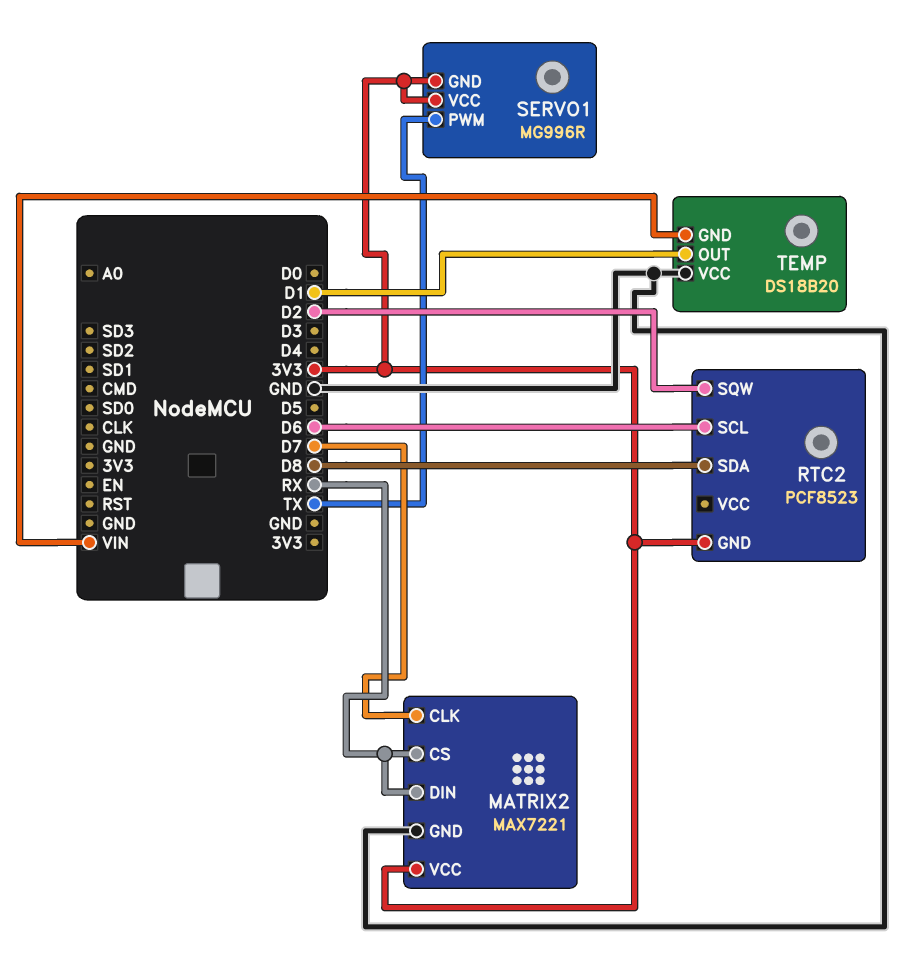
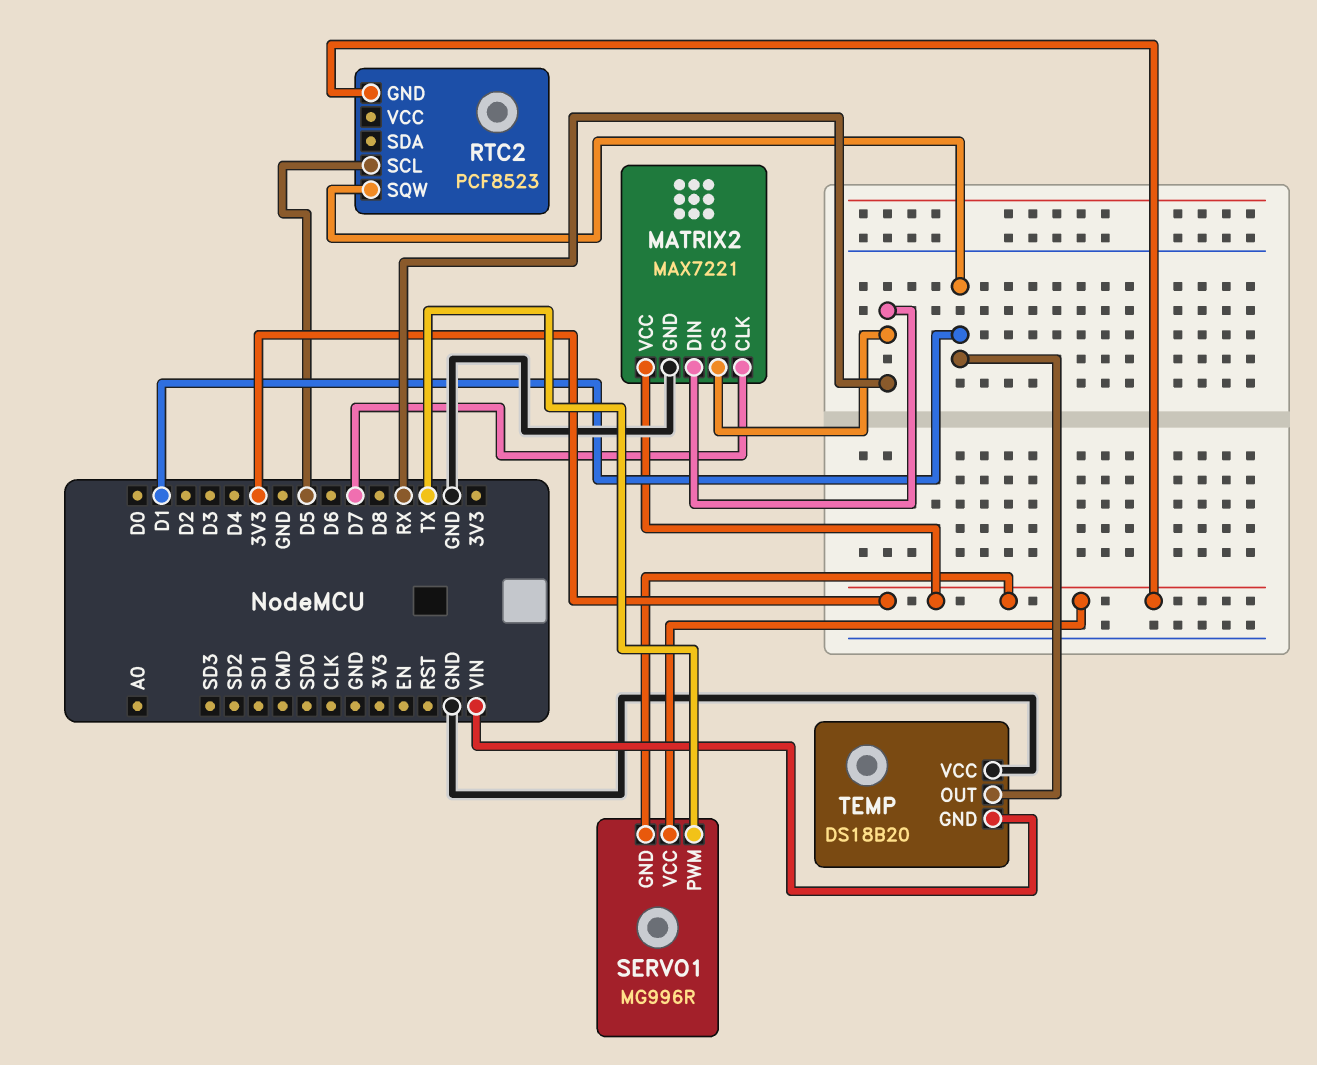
RTC2 pin SCL: D6 -> D5
RTC2 pin SDA: D8 -> none
RTC2 pin SQW: D2 -> D1

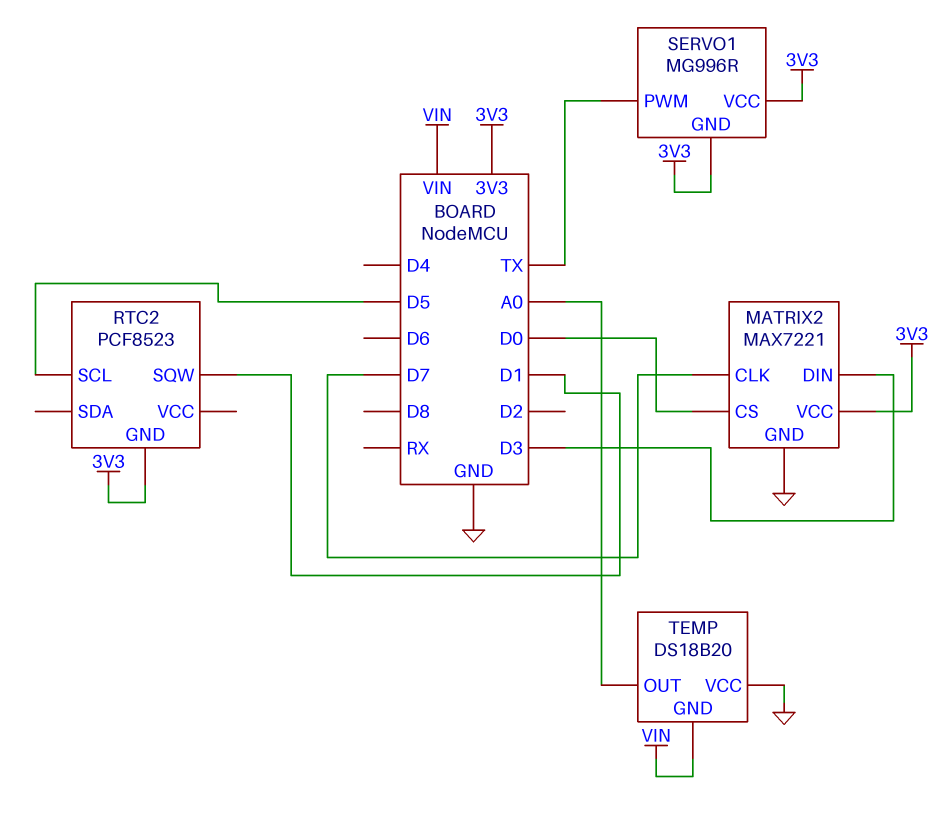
MATRIX2 pin CS: RX -> D0
MATRIX2 pin DIN: RX -> D3
TEMP pin OUT: D1 -> A0

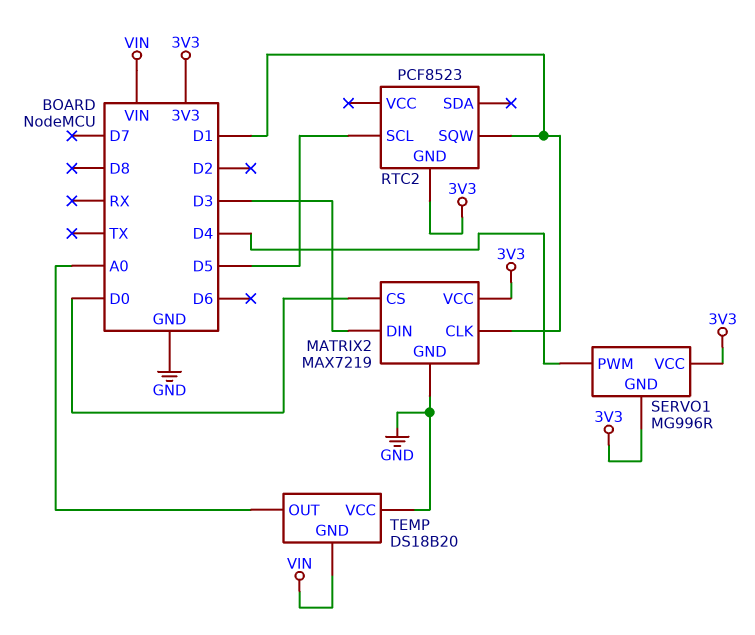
MATRIX2: MAX7221 -> MAX7219
MATRIX2 pin CLK: D7 -> D1
SERVO1 pin PWM: TX -> D4

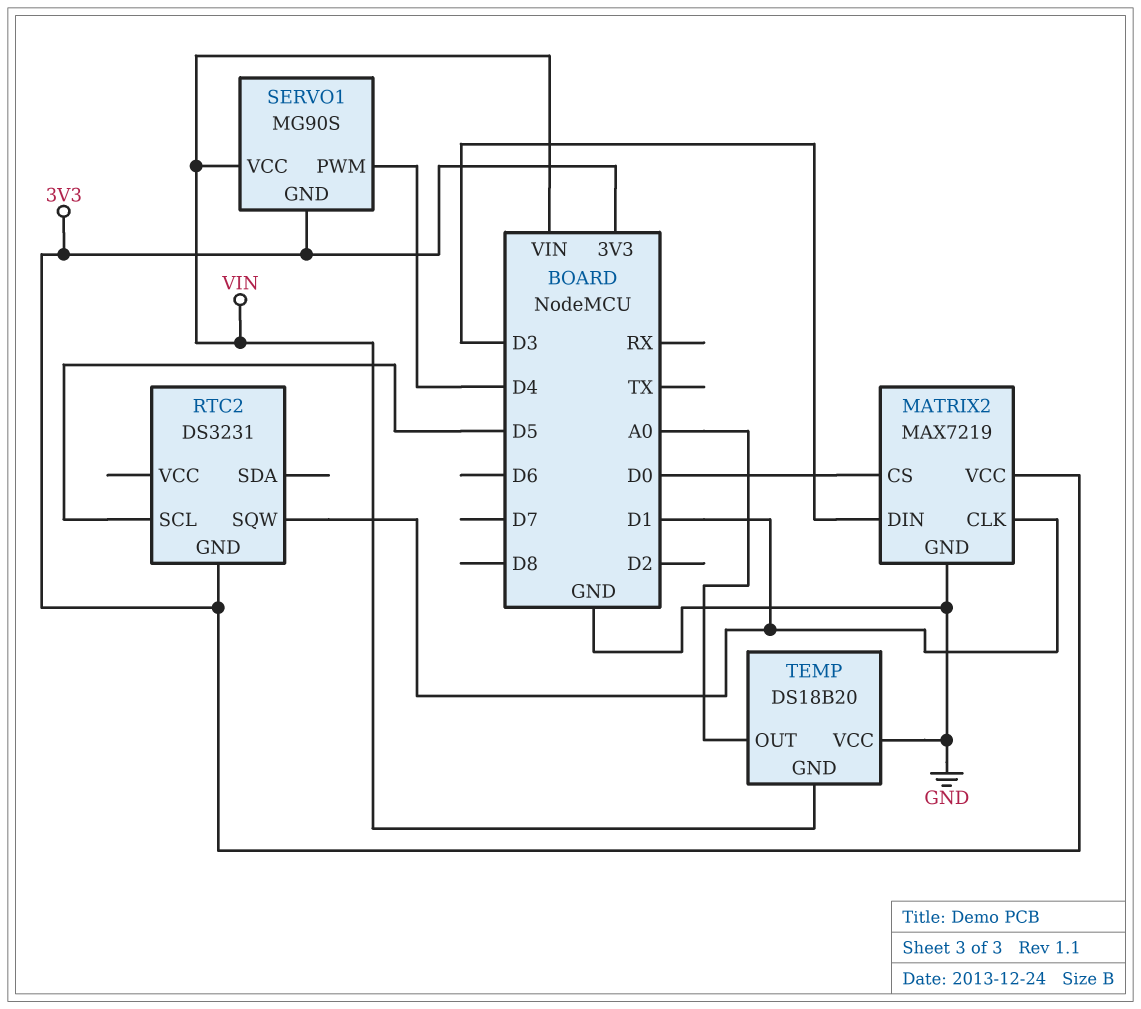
RTC2: PCF8523 -> DS3231
SERVO1: MG996R -> MG90S
SERVO1 pin VCC: 3V3 -> VIN

